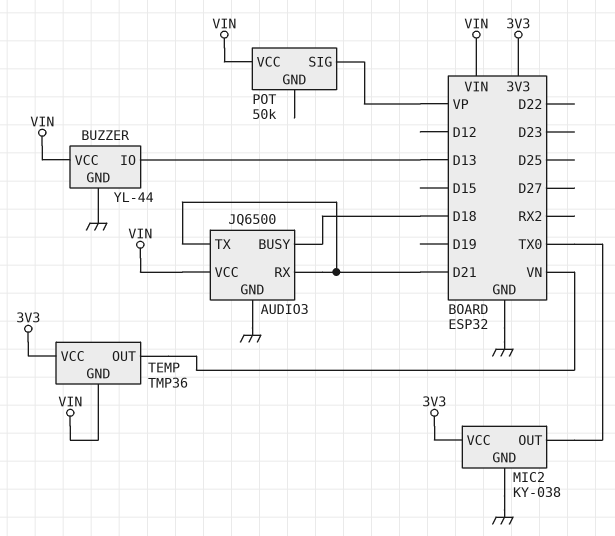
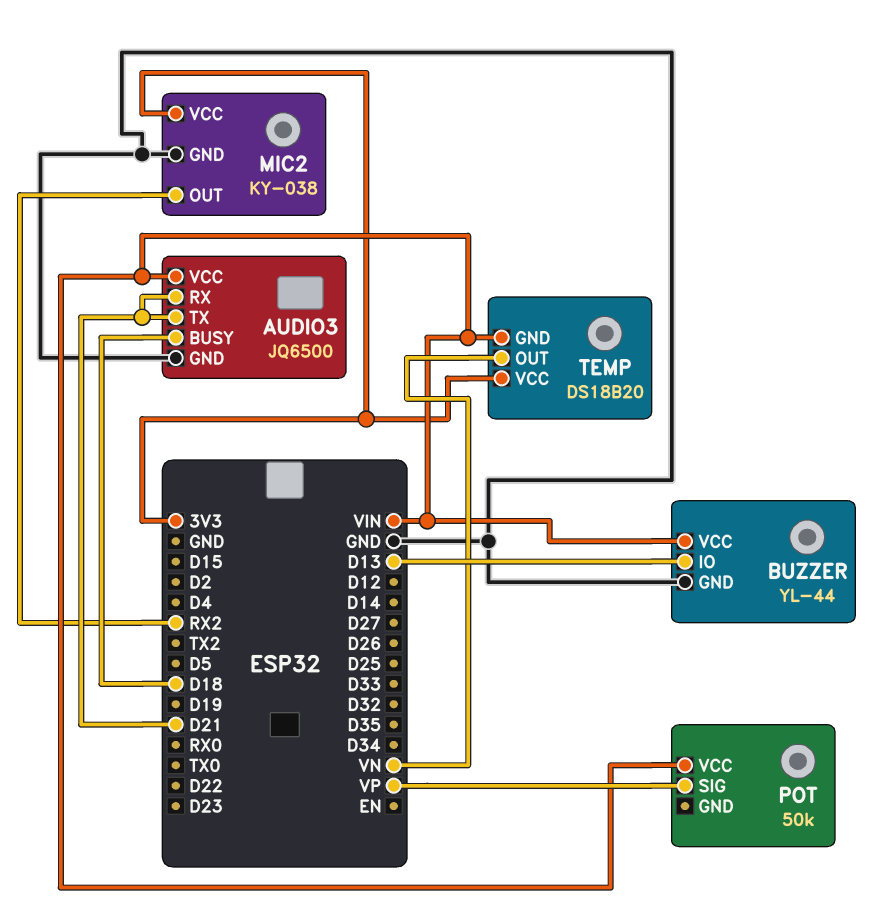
MIC2 pin OUT: TX0 -> RX2
TEMP: TMP36 -> DS18B20

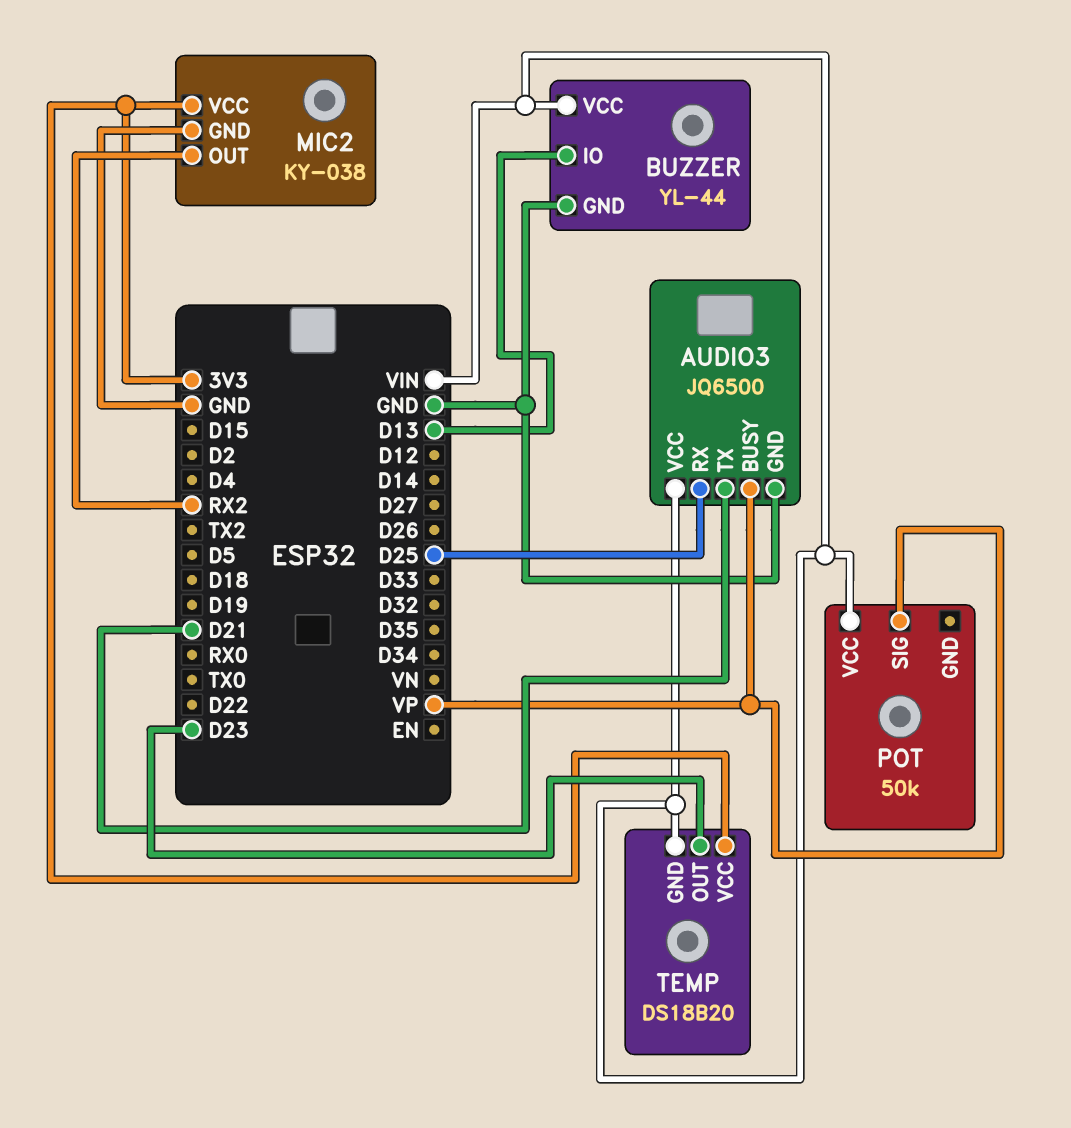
AUDIO3 pin BUSY: D18 -> VP
AUDIO3 pin RX: D21 -> D25
TEMP pin OUT: VN -> D23

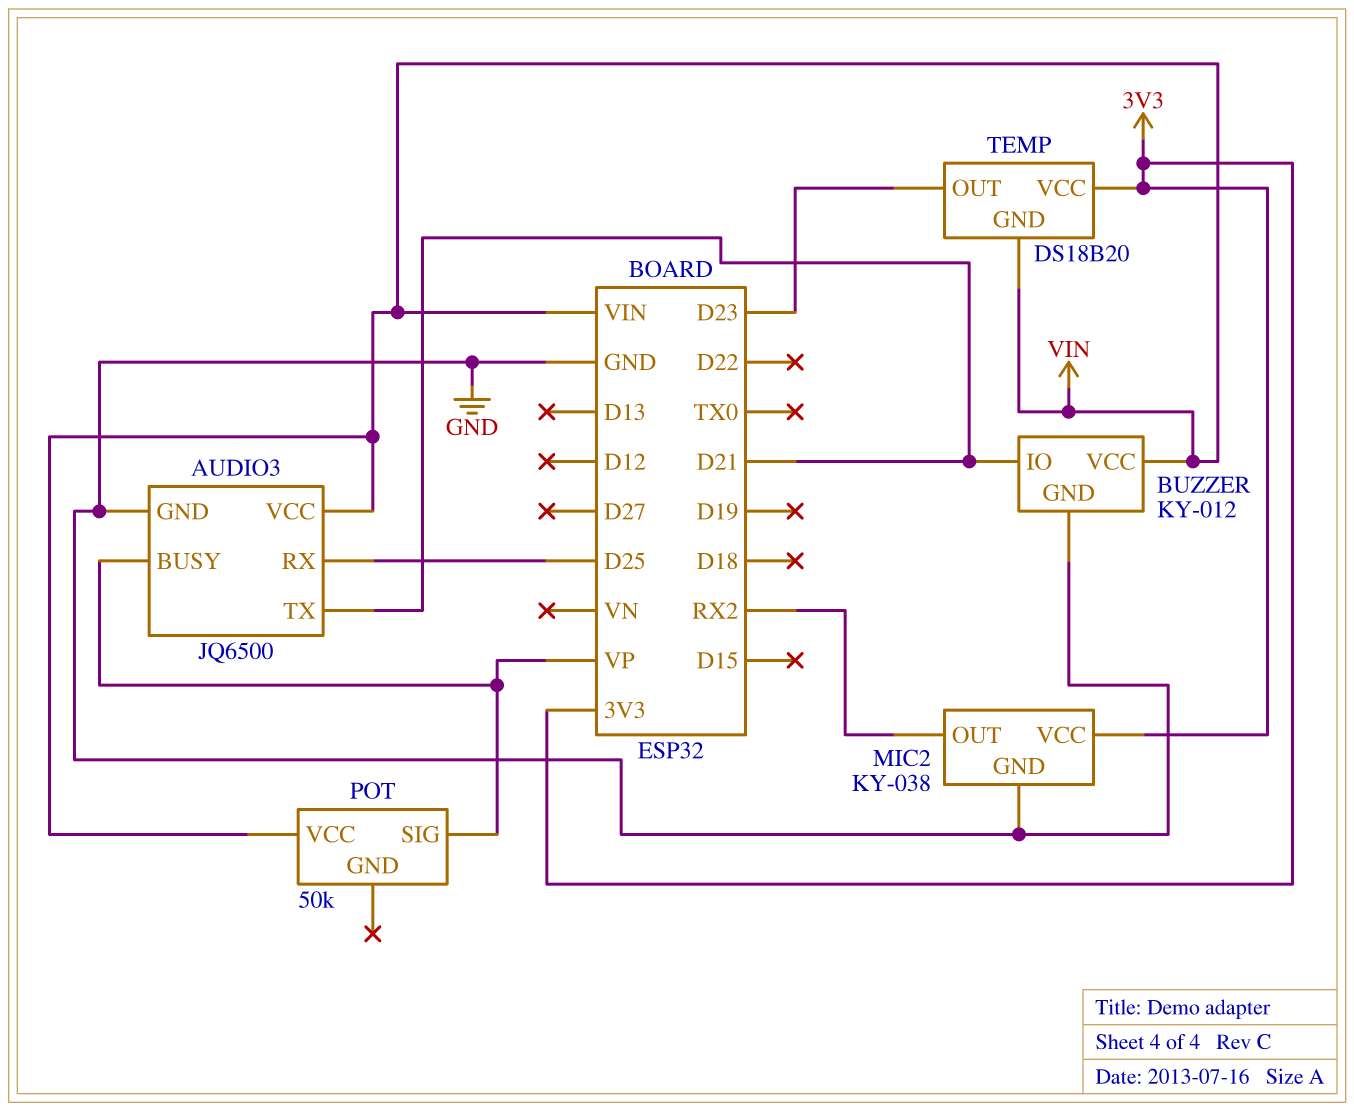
BUZZER: YL-44 -> KY-012
BUZZER pin IO: D13 -> D21

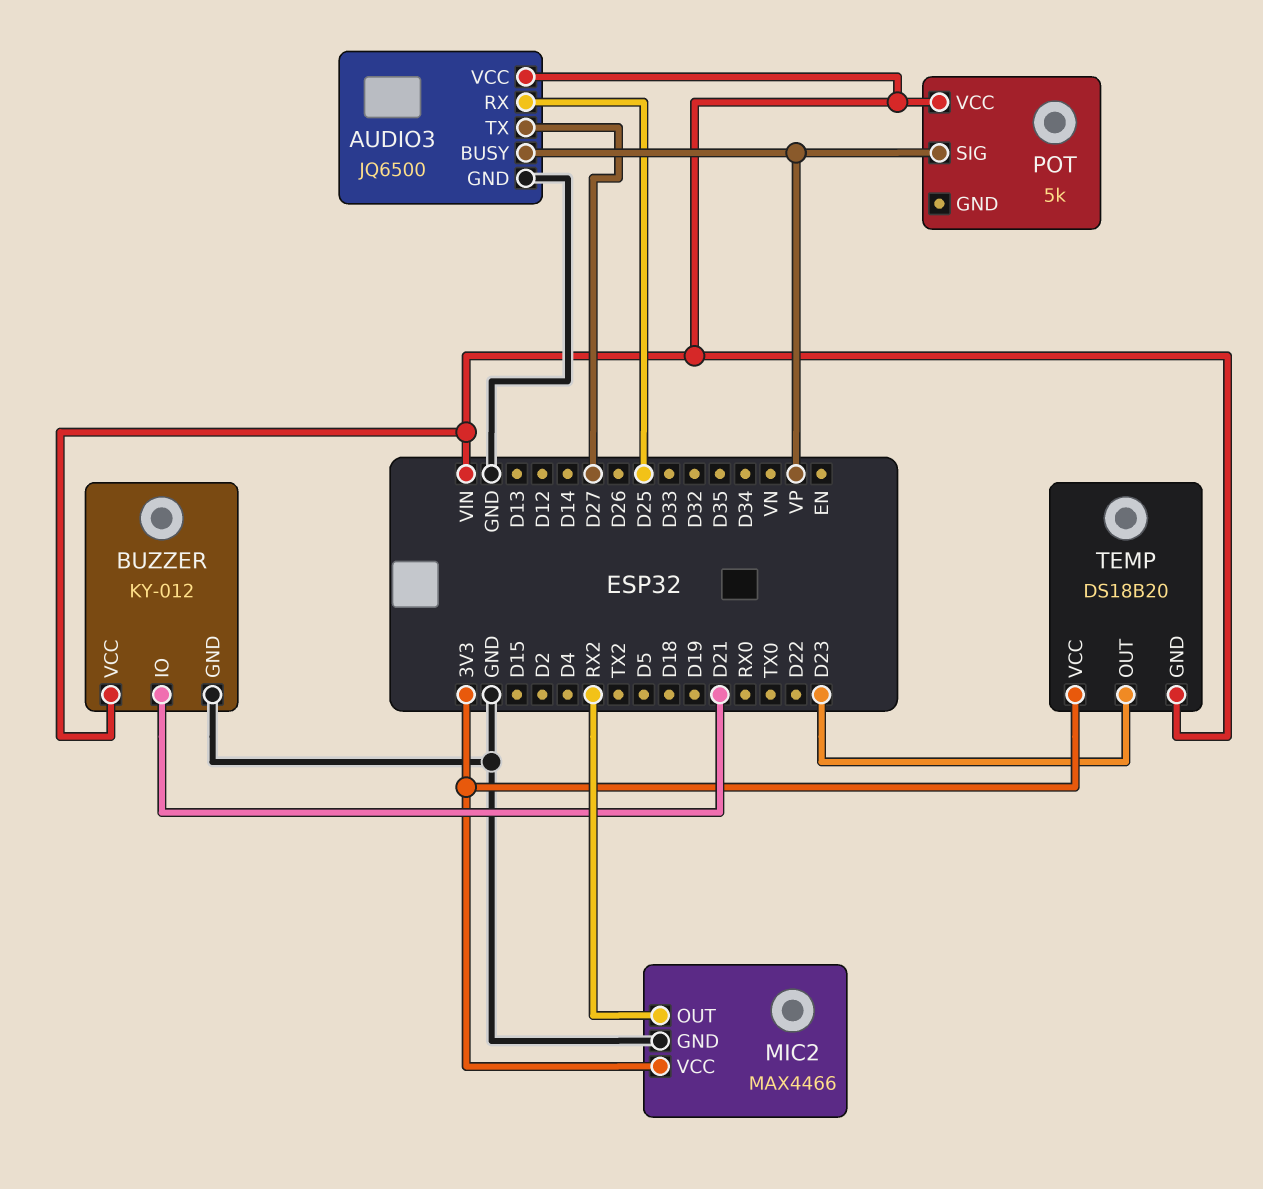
AUDIO3 pin TX: D21 -> D27
MIC2: KY-038 -> MAX4466
POT: 50k -> 5k

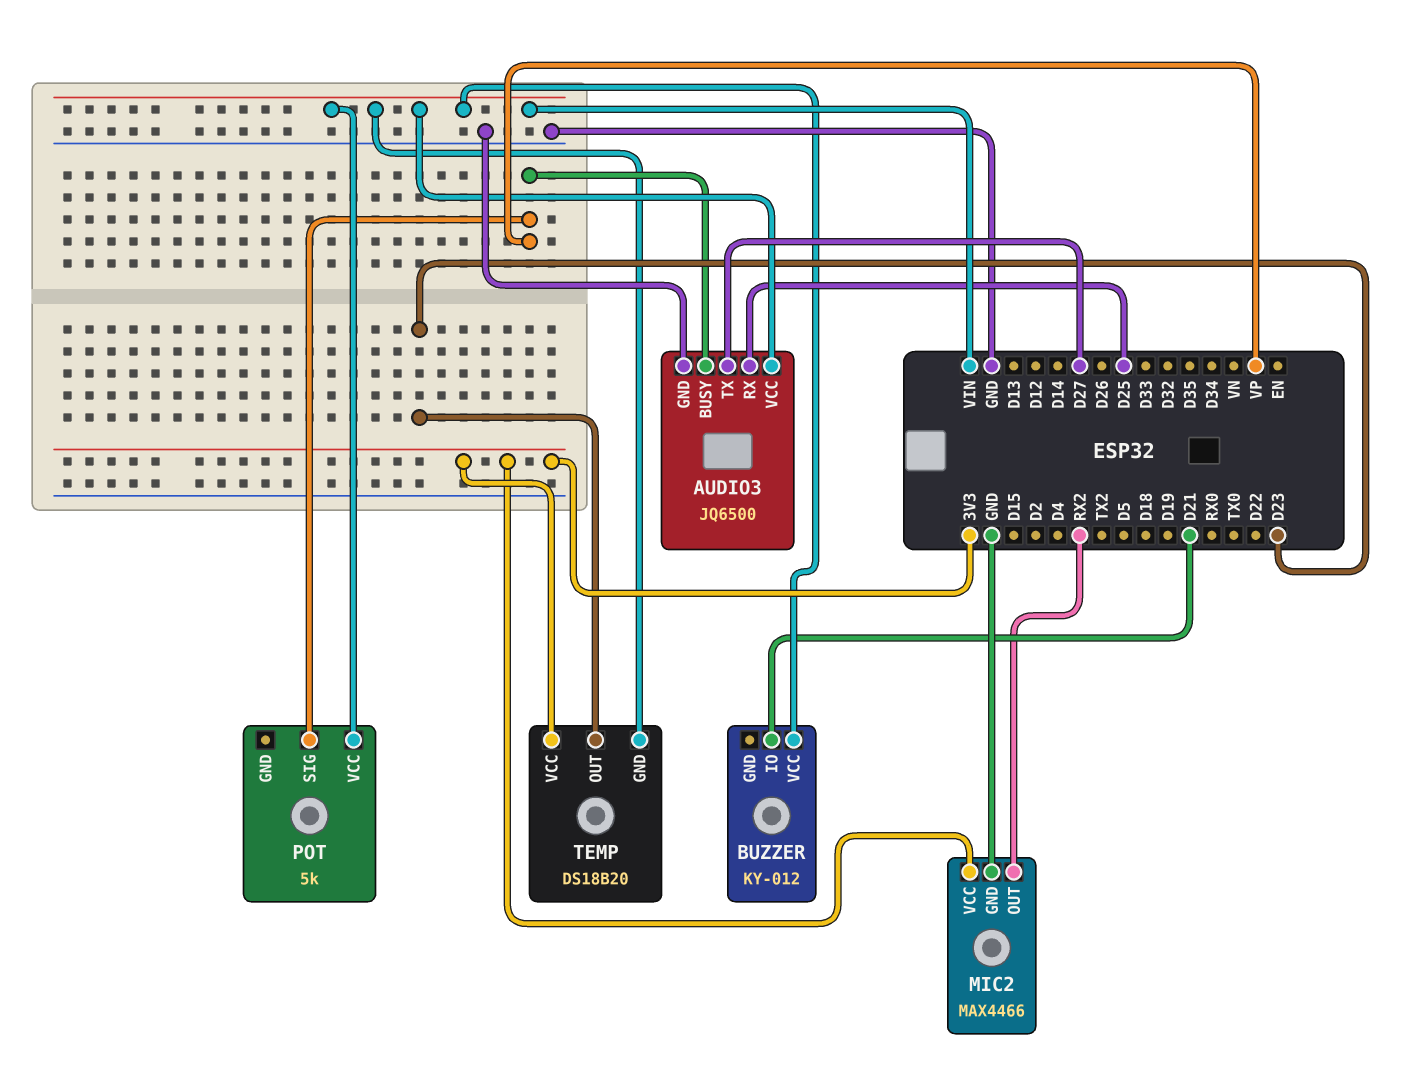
BUZZER pin GND: GND -> none

